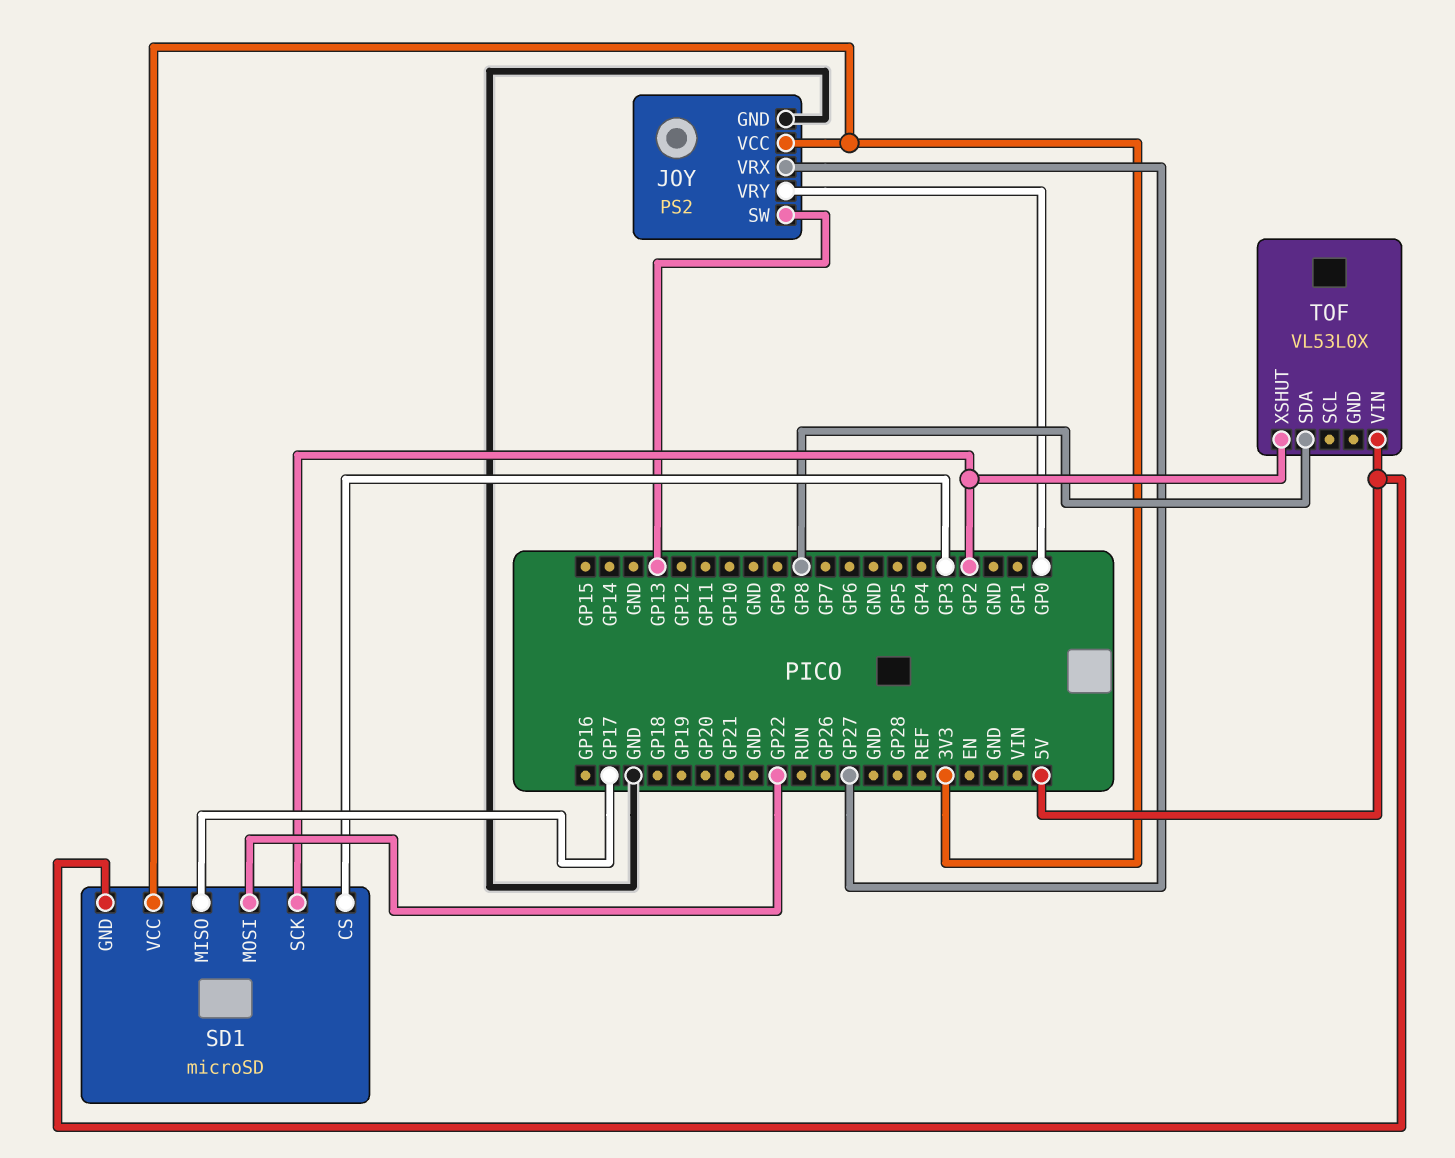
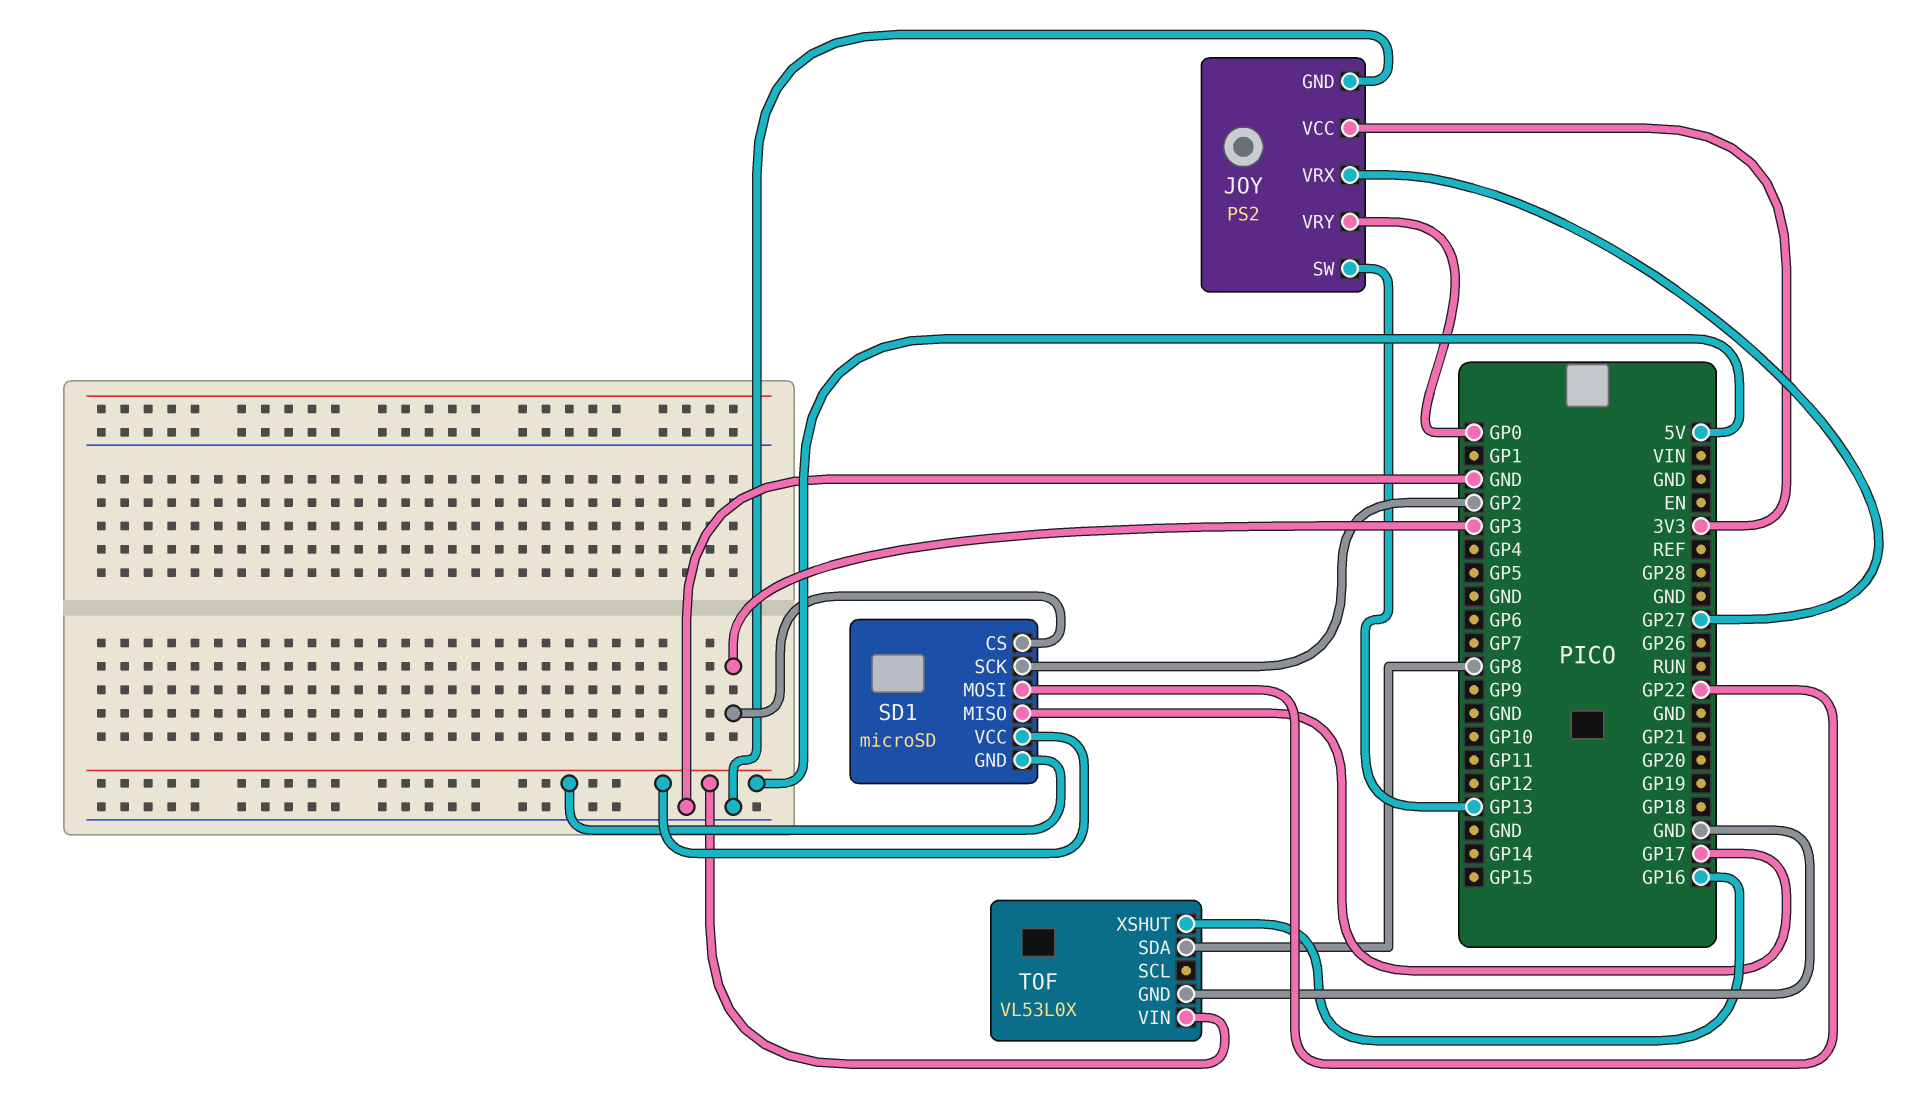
SD1 pin VCC: 3V3 -> 5V
TOF pin GND: none -> GND
TOF pin XSHUT: GP2 -> GP16

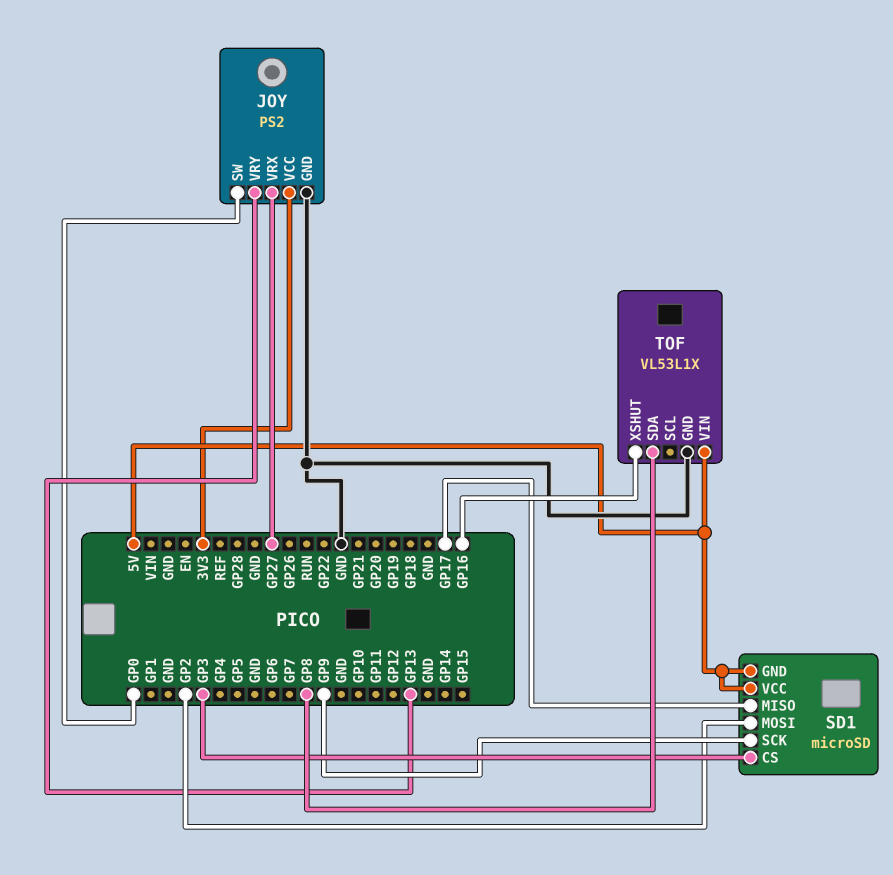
JOY pin SW: GP13 -> GP0
JOY pin VRY: GP0 -> GP13
SD1 pin MOSI: GP22 -> GP2
SD1 pin SCK: GP2 -> GP9
TOF: VL53L0X -> VL53L1X

